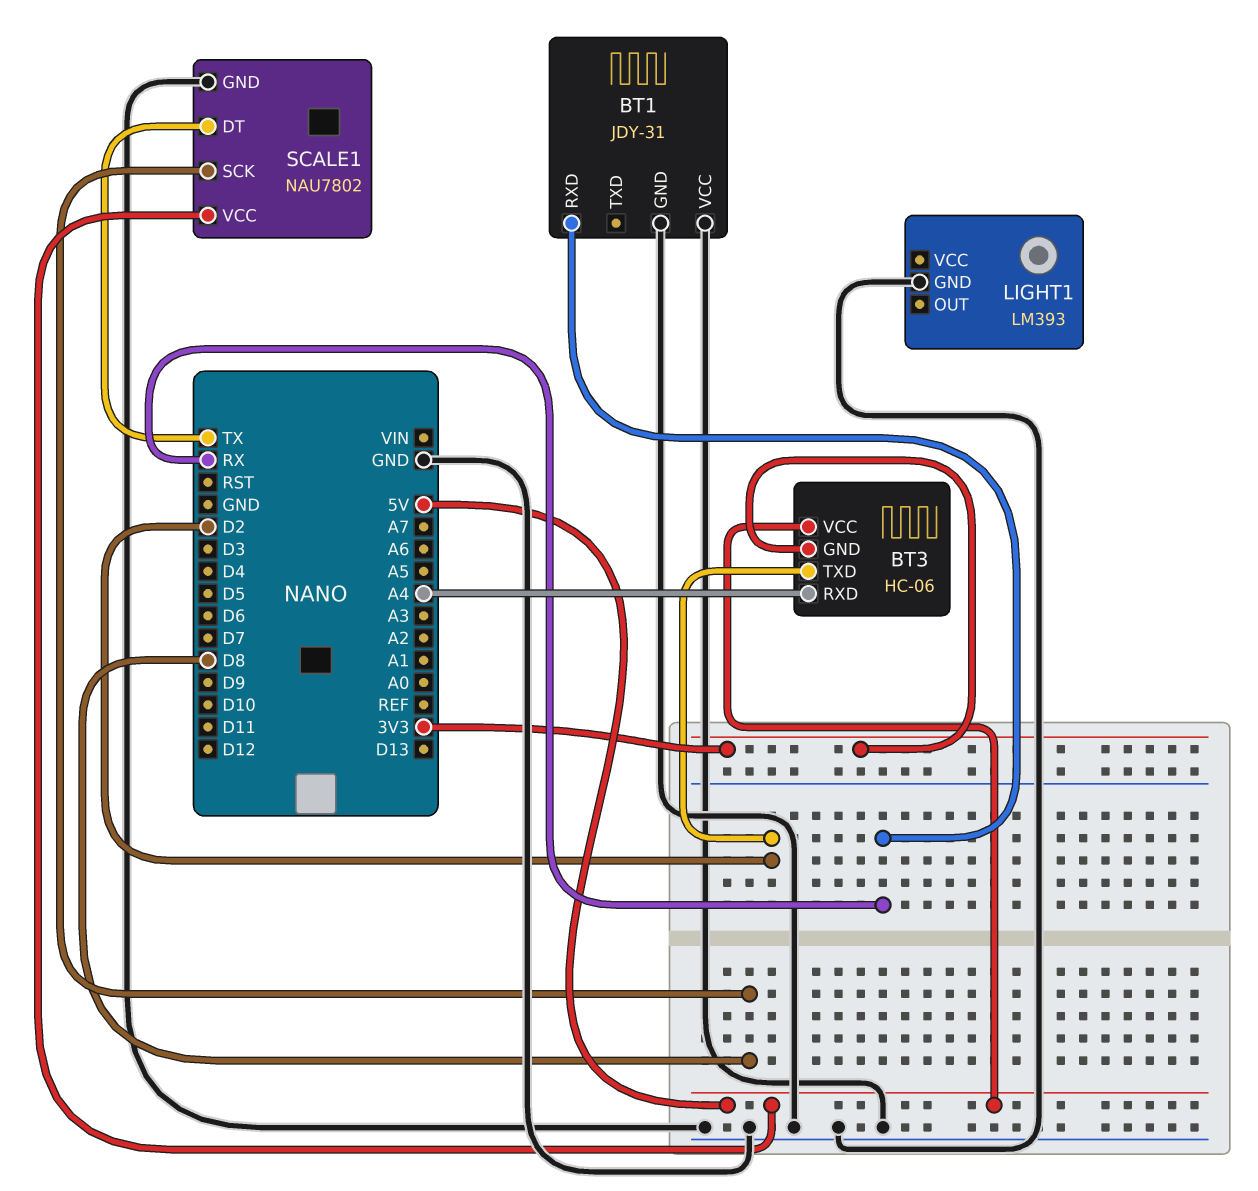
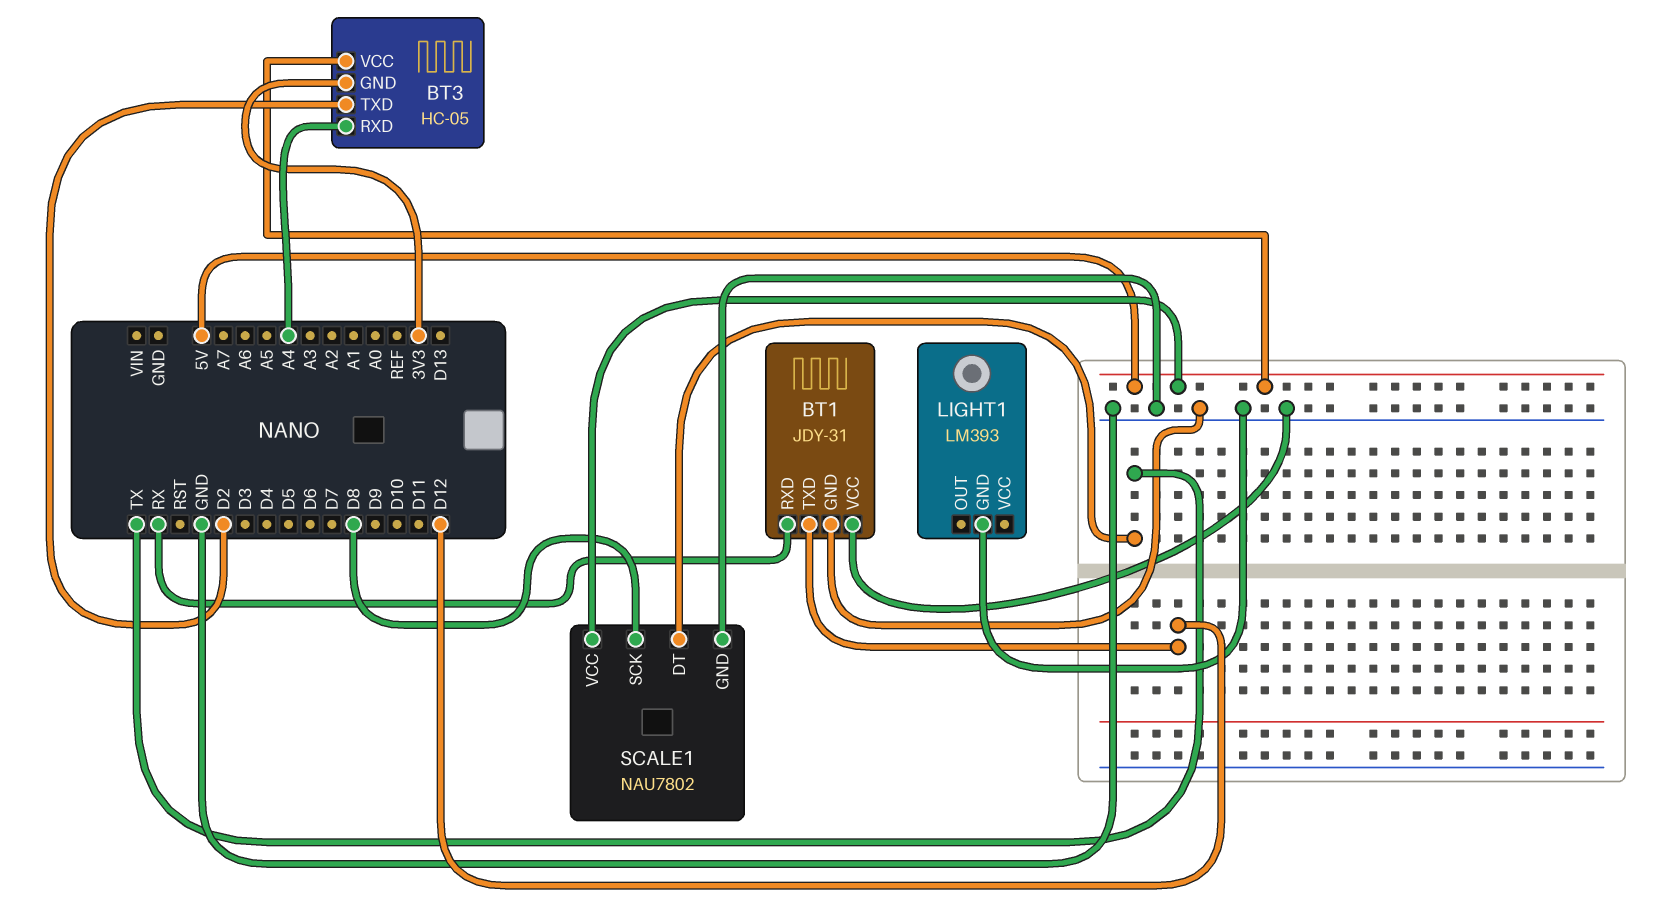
BT1 pin TXD: none -> D12
BT3: HC-06 -> HC-05

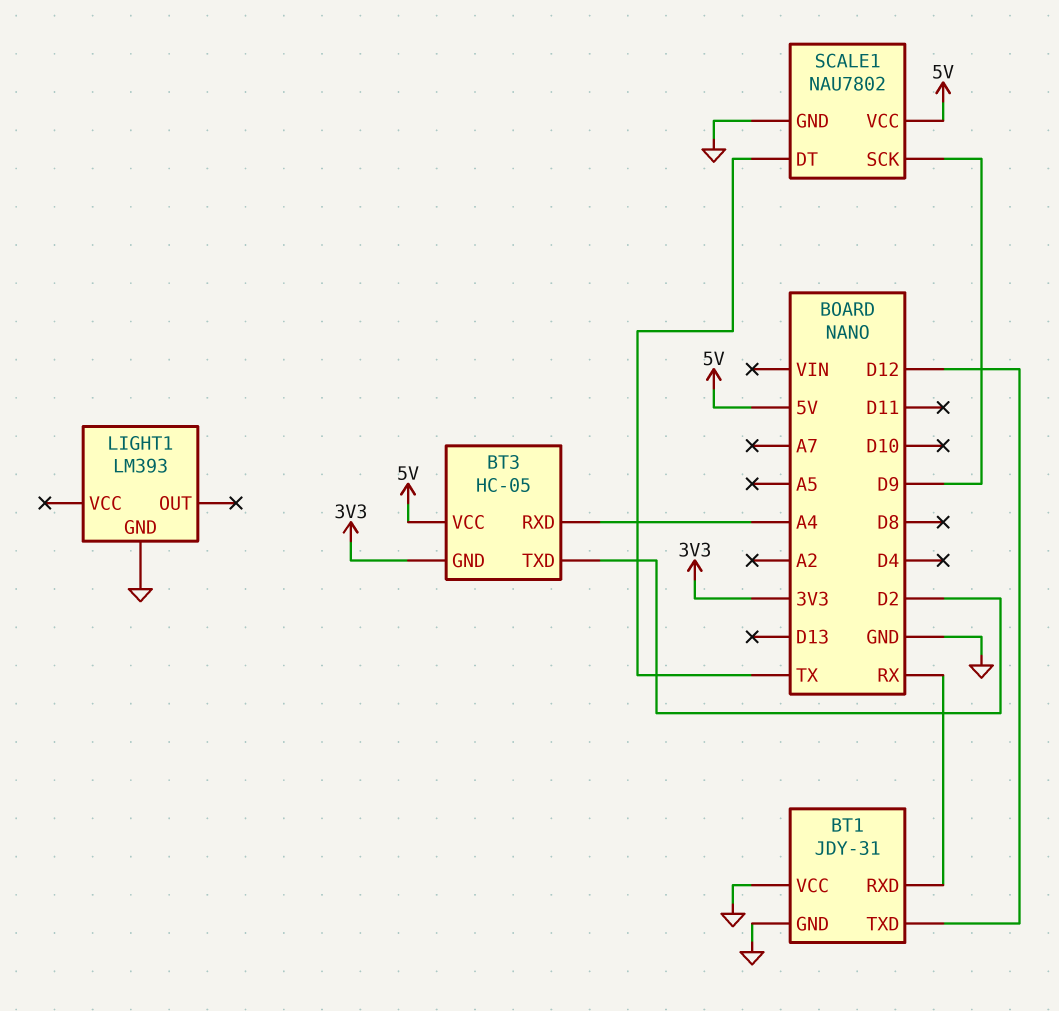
SCALE1 pin SCK: D8 -> D9

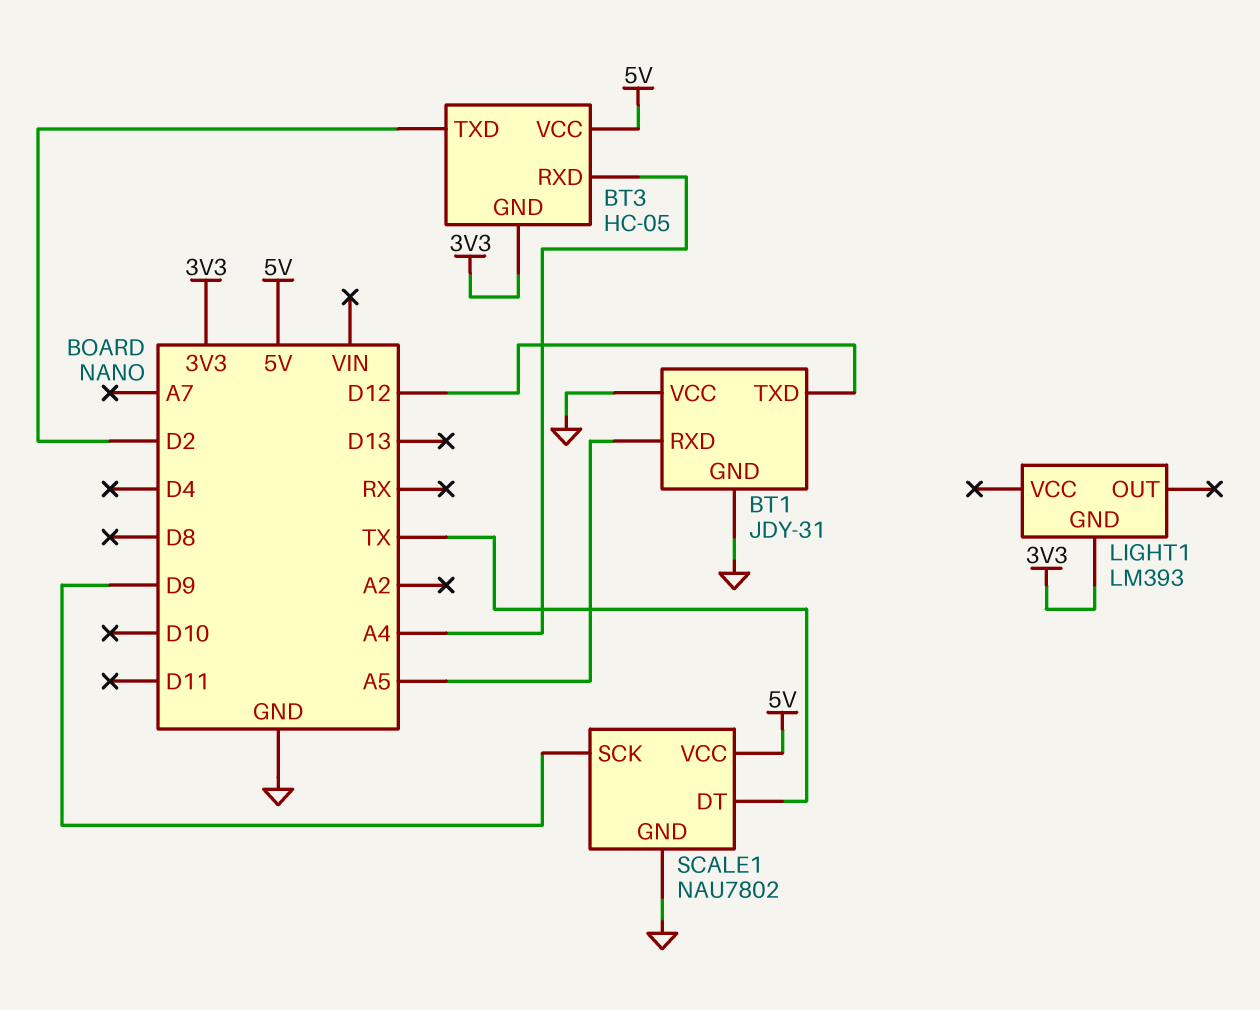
BT1 pin RXD: RX -> A5
LIGHT1 pin GND: GND -> 3V3

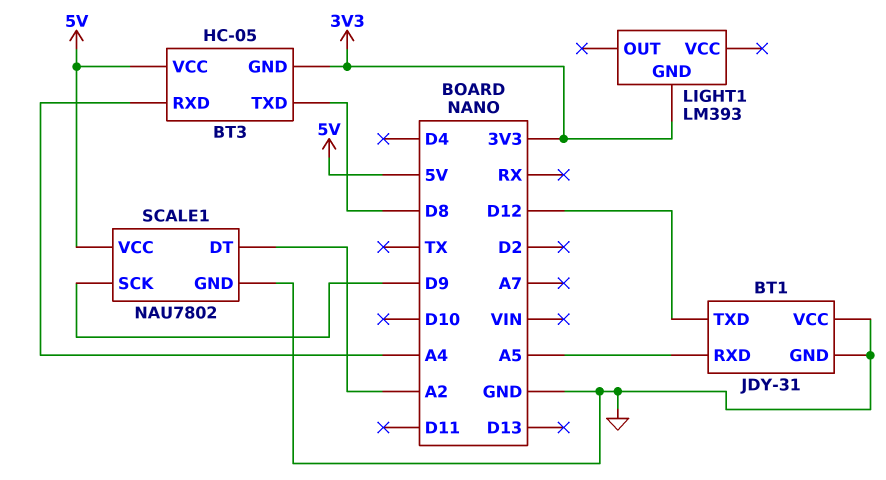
BT3 pin TXD: D2 -> D8
SCALE1 pin DT: TX -> A2

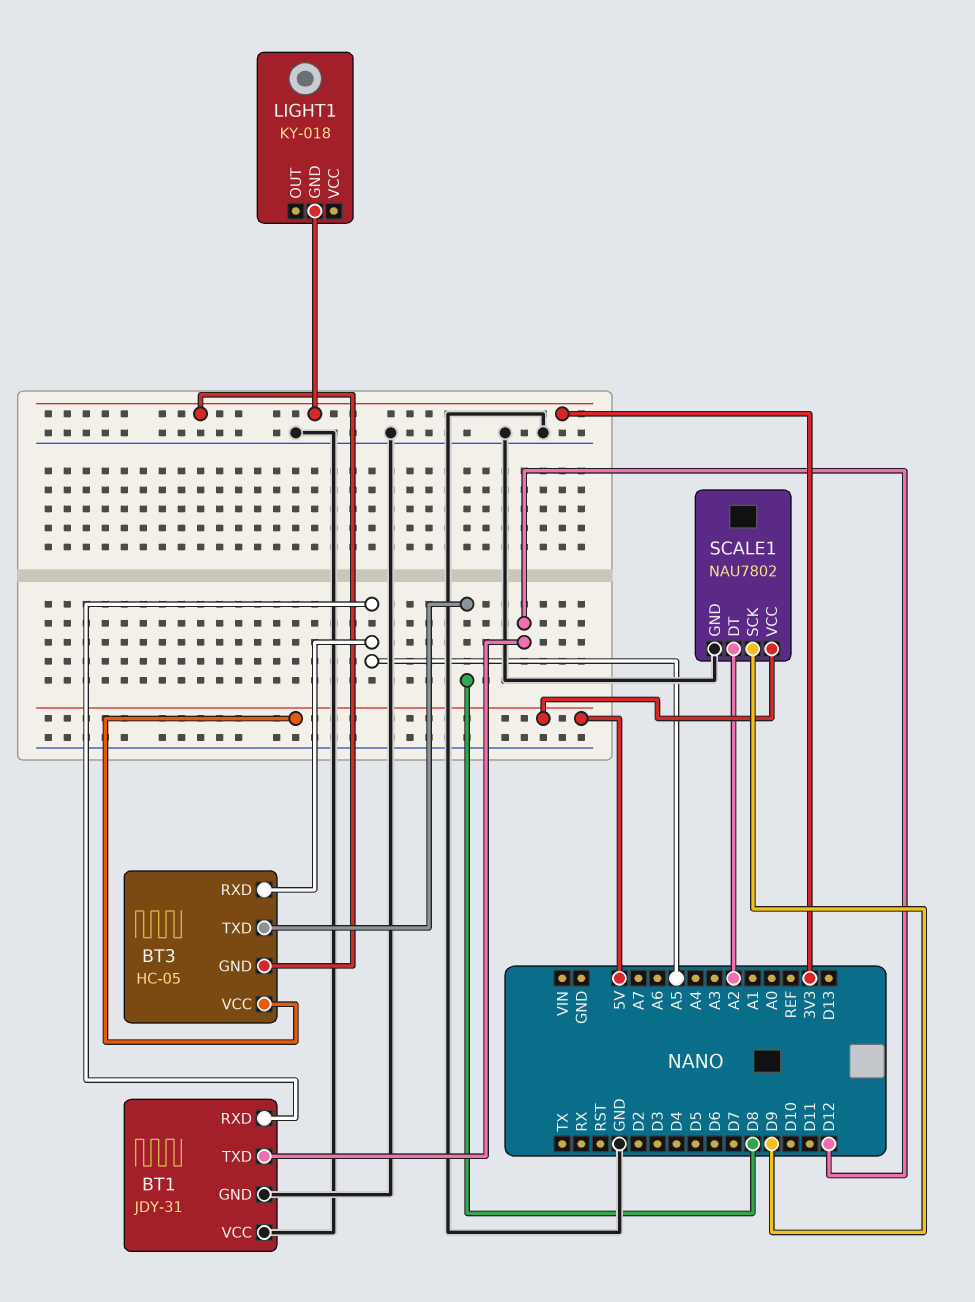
BT3 pin RXD: A4 -> A5
LIGHT1: LM393 -> KY-018

